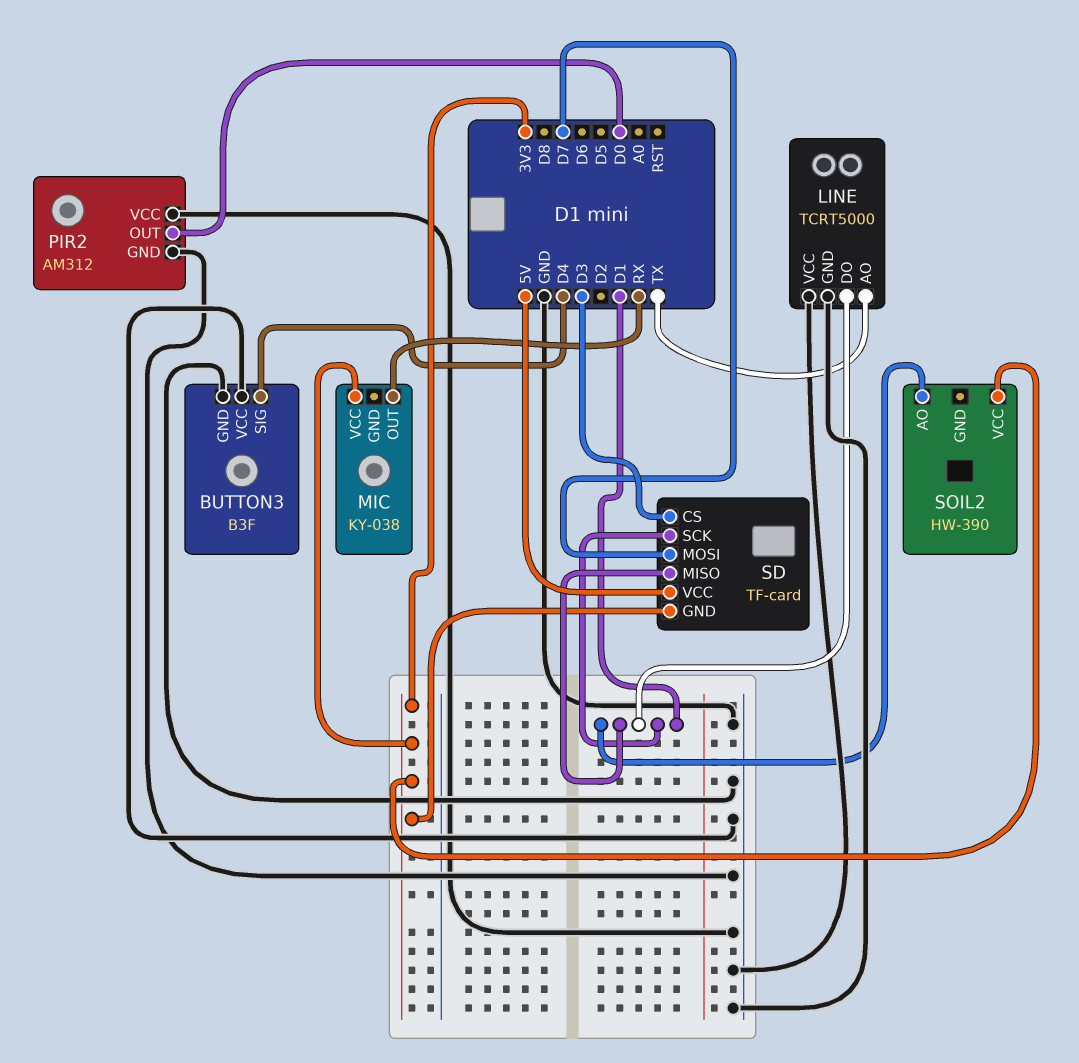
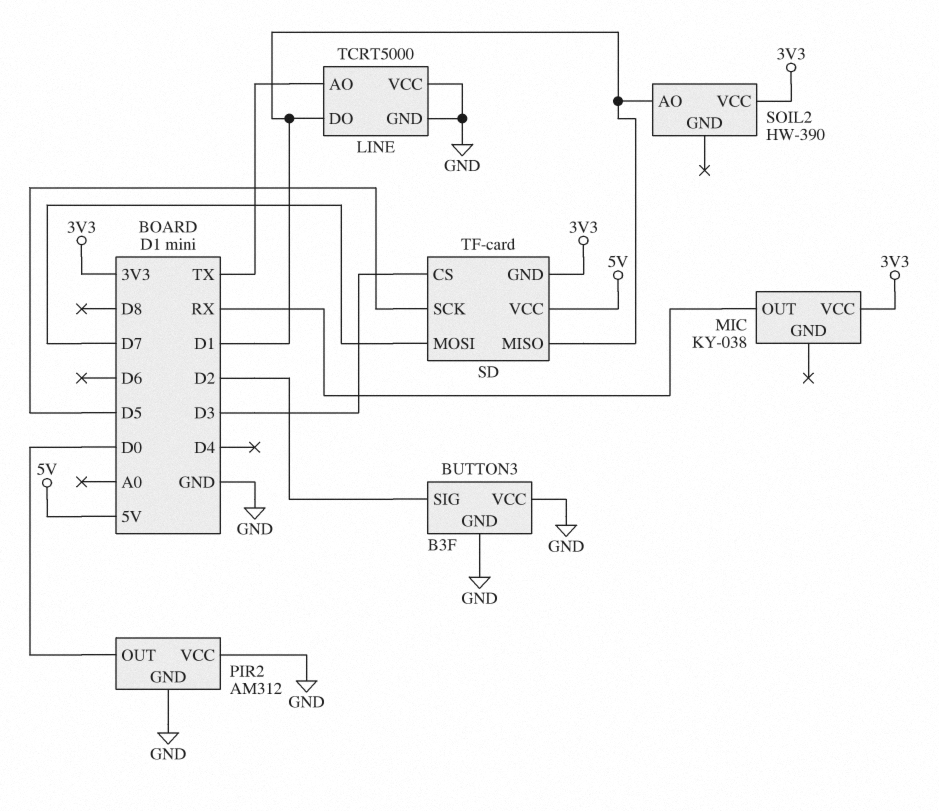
BUTTON3 pin SIG: D4 -> D2
SD pin SCK: D1 -> D5

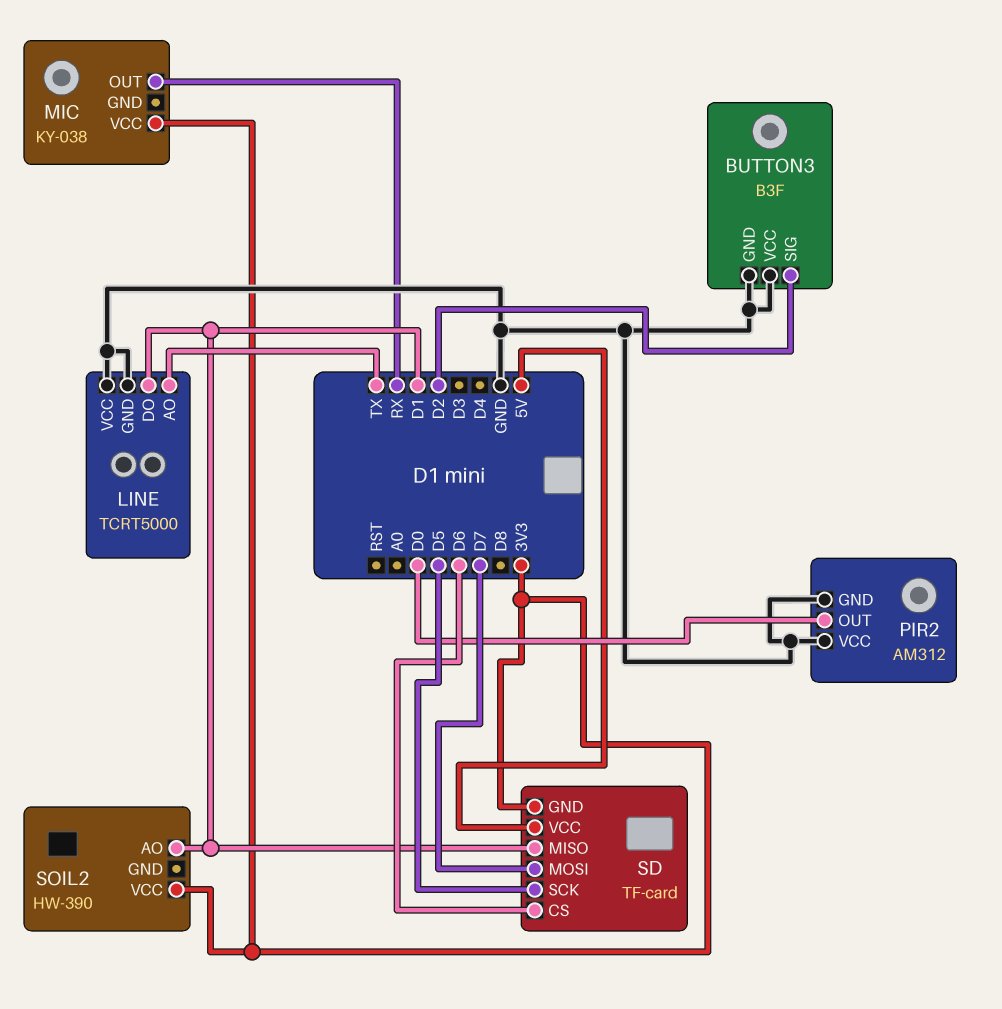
SD pin CS: D3 -> D6

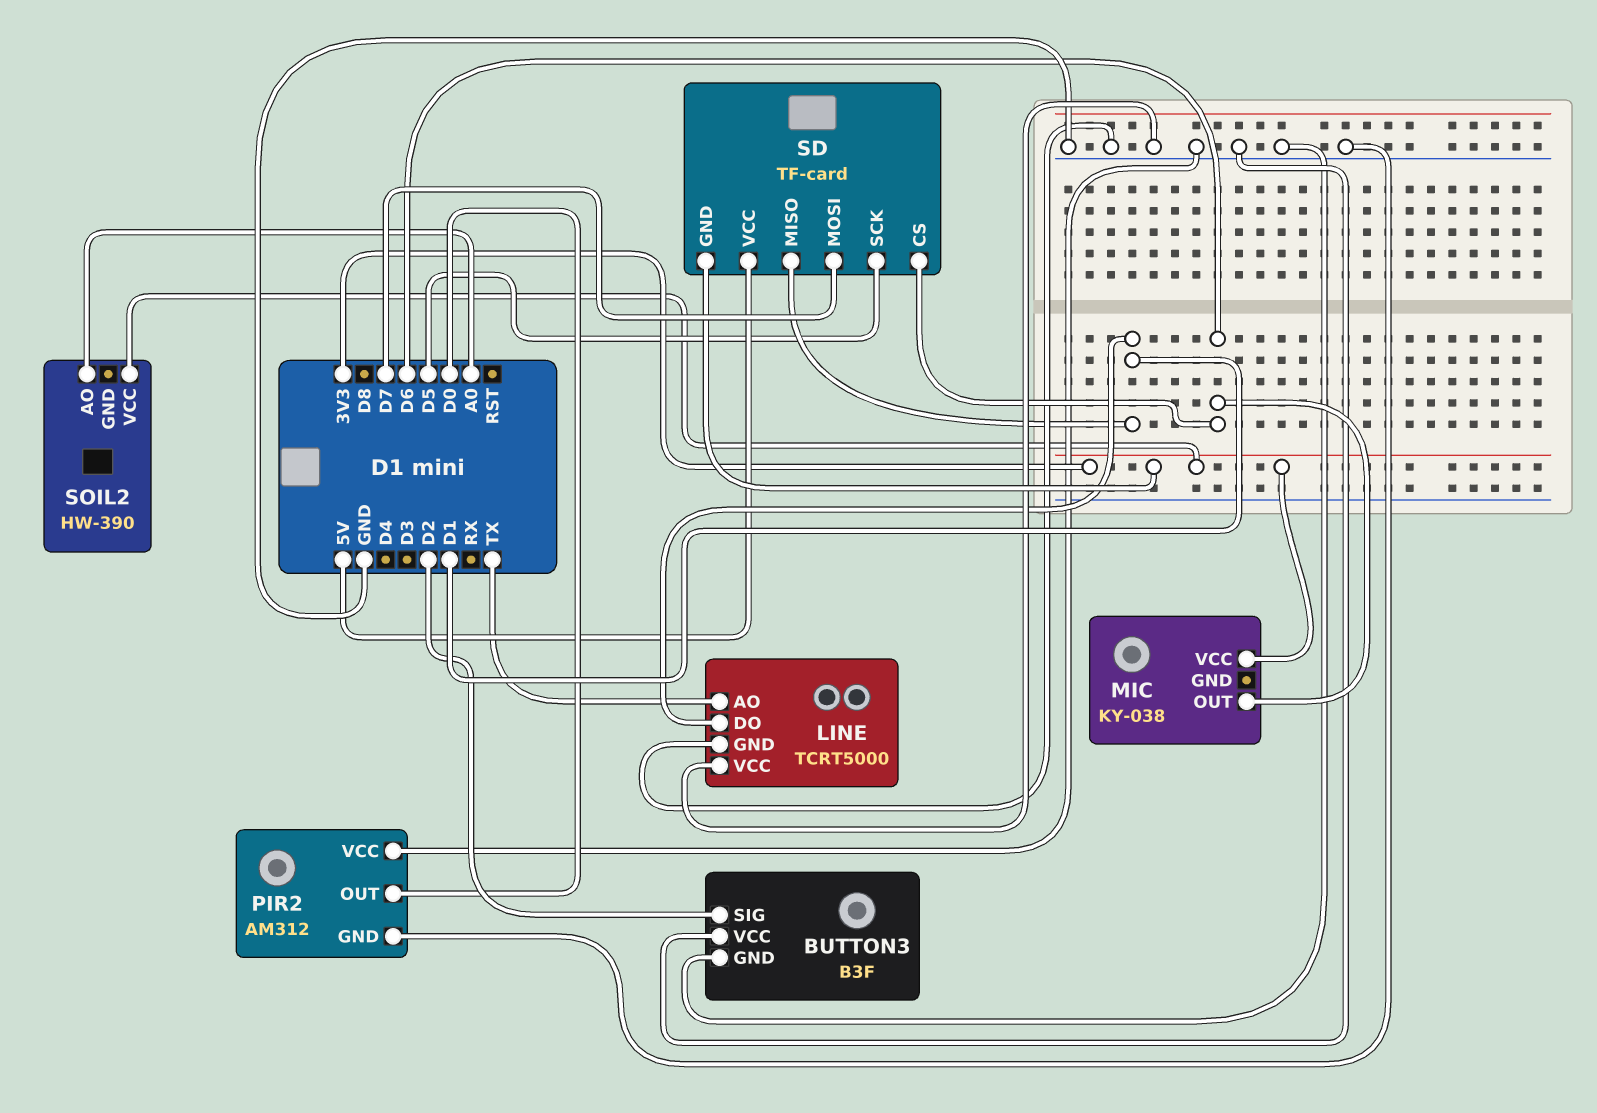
MIC pin OUT: RX -> D6
SOIL2 pin AO: D1 -> A0

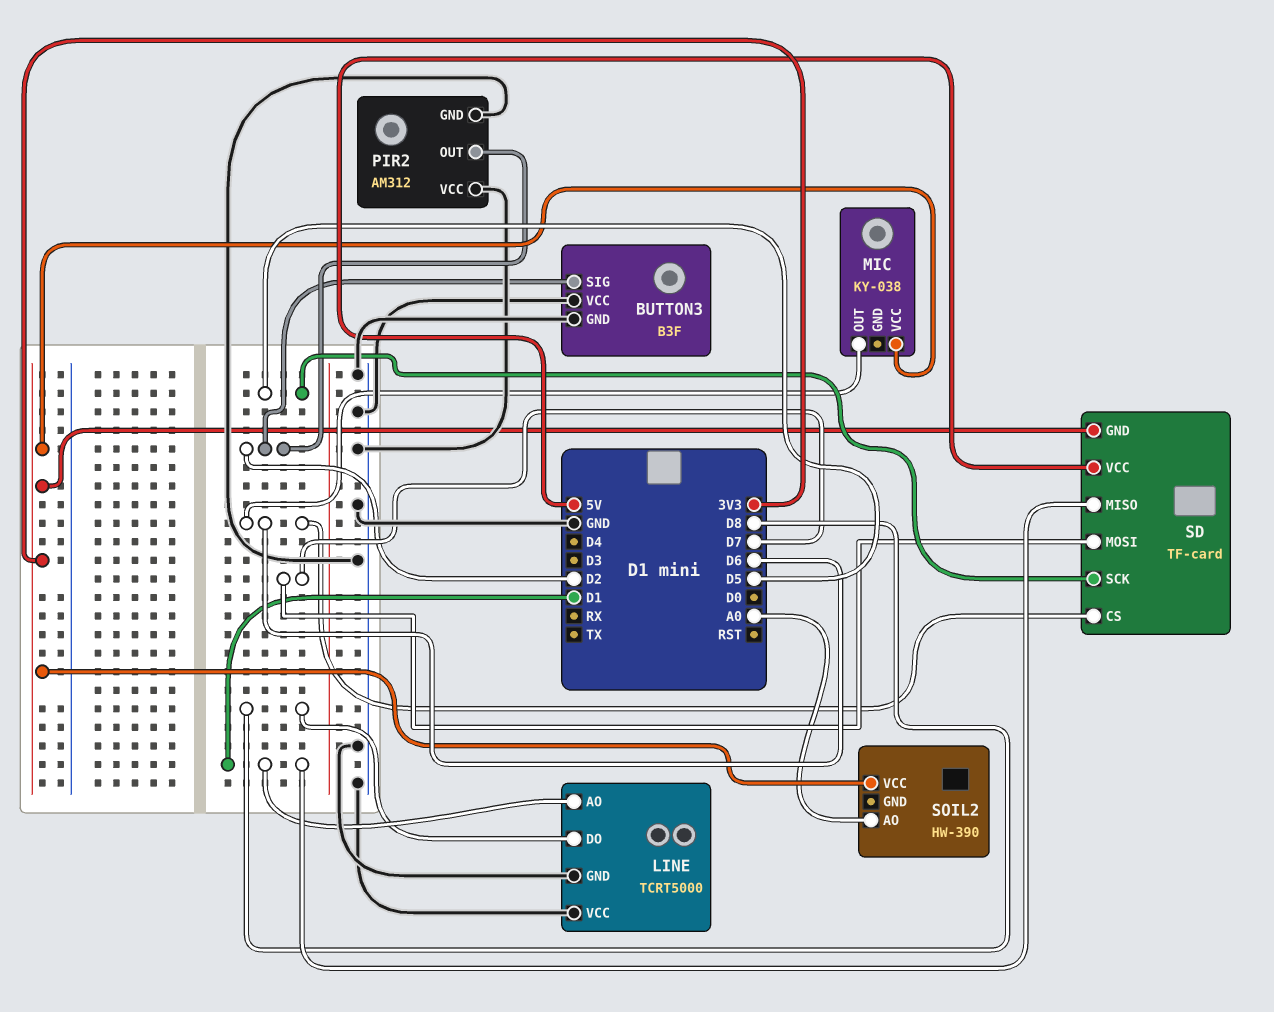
LINE pin AO: TX -> D1
LINE pin DO: D1 -> D8
PIR2 pin OUT: D0 -> D2

